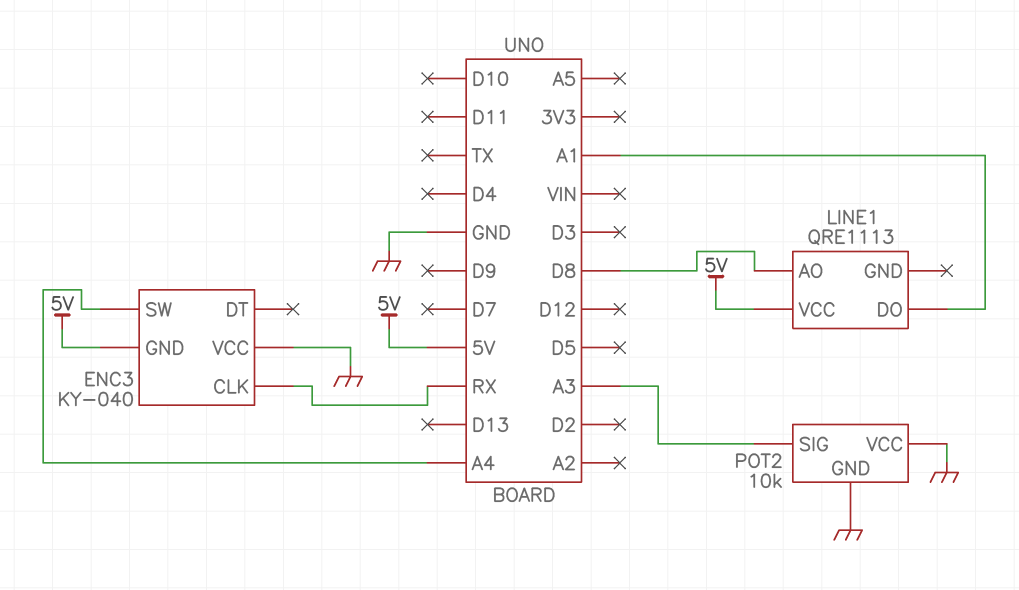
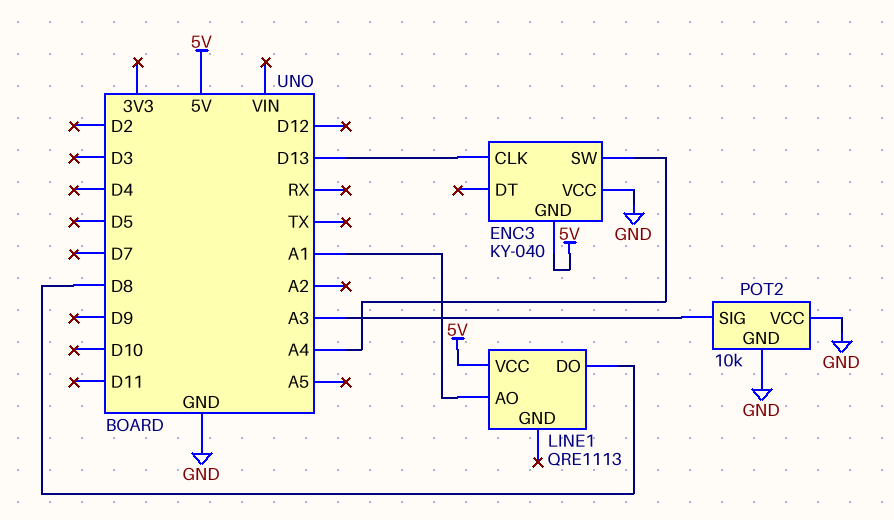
ENC3 pin CLK: RX -> D13
LINE1 pin AO: D8 -> A1
LINE1 pin DO: A1 -> D8

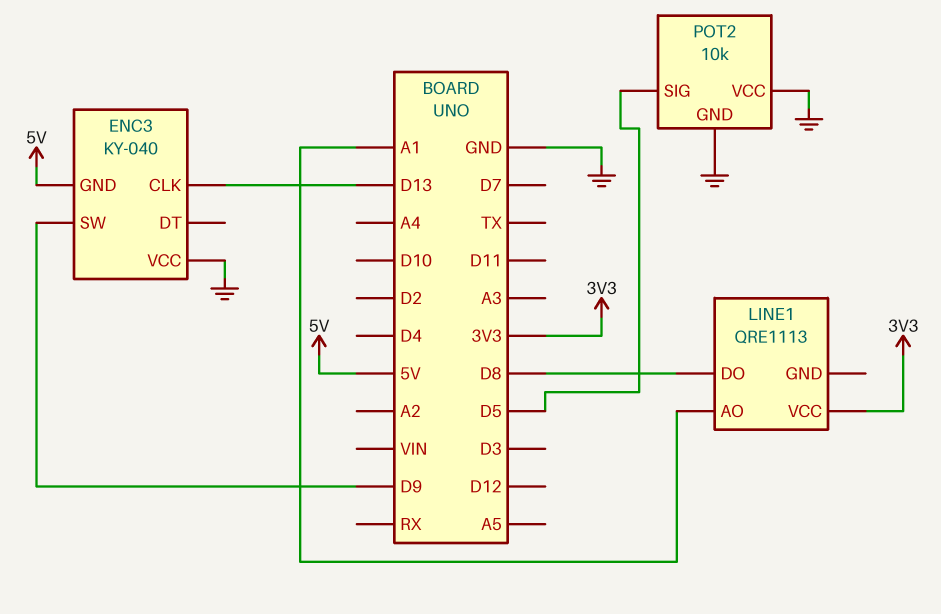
ENC3 pin SW: A4 -> D9
LINE1 pin VCC: 5V -> 3V3
POT2 pin SIG: A3 -> D5

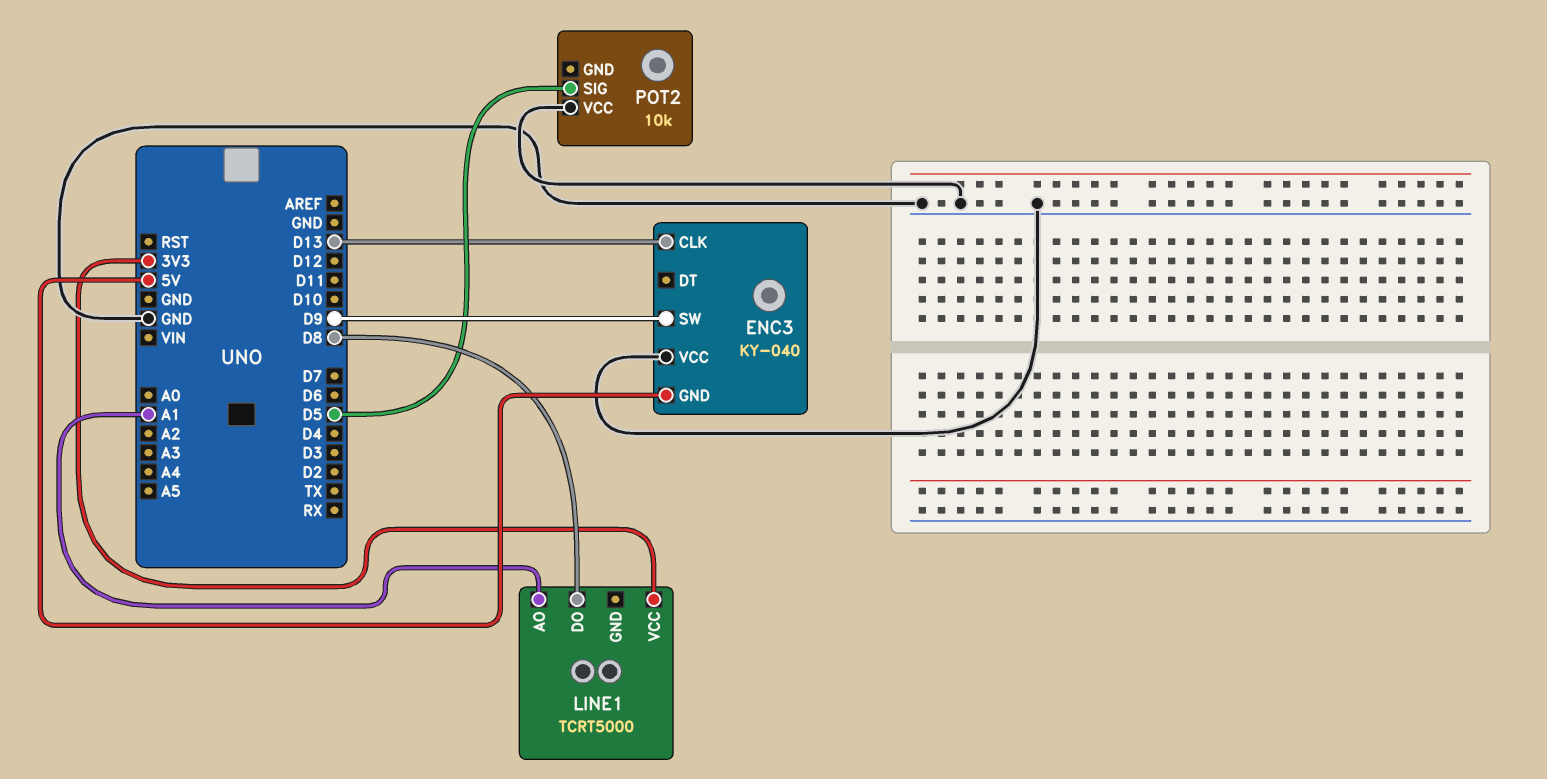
LINE1: QRE1113 -> TCRT5000
POT2 pin GND: GND -> none

